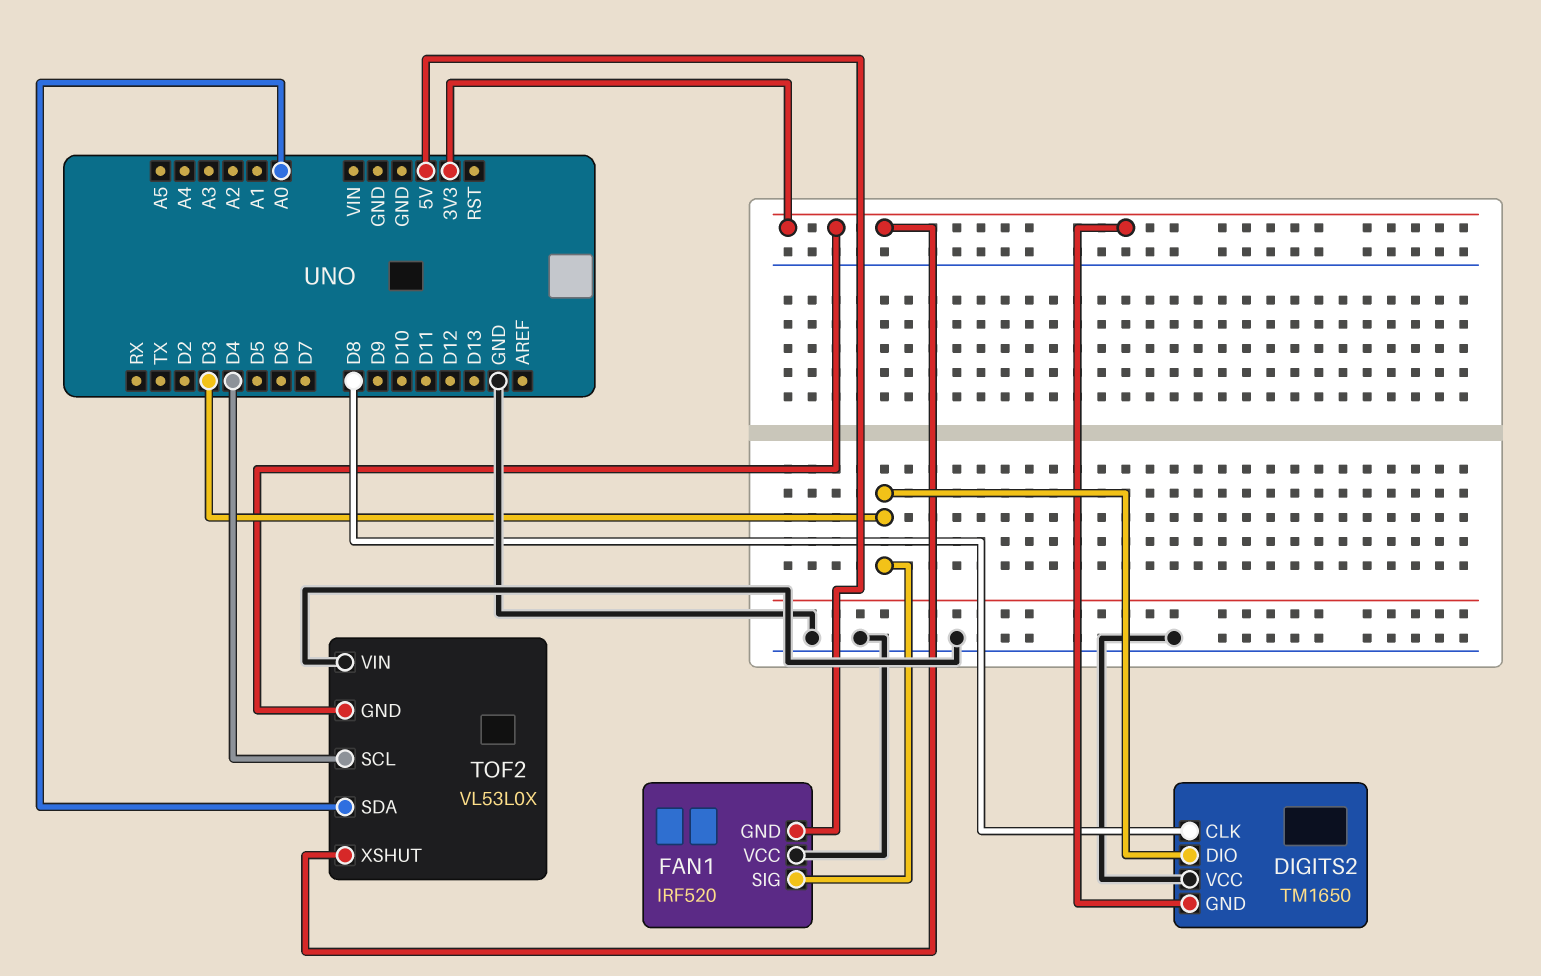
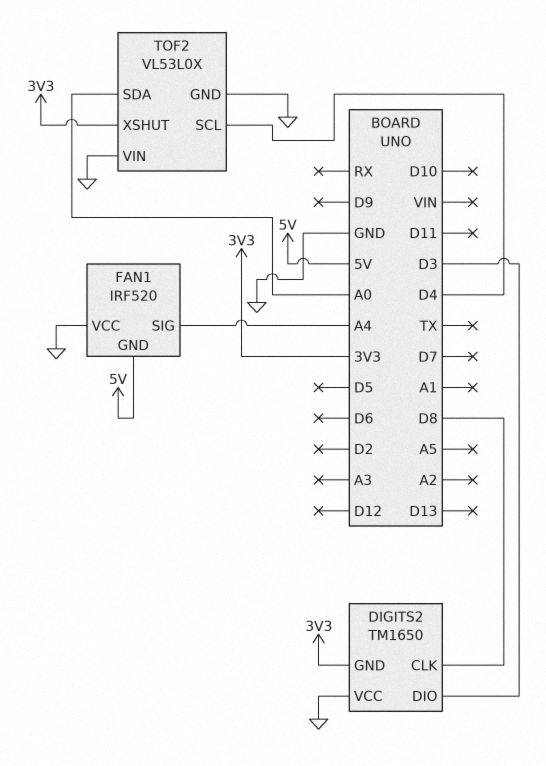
FAN1 pin SIG: D3 -> A4
TOF2 pin GND: 3V3 -> GND

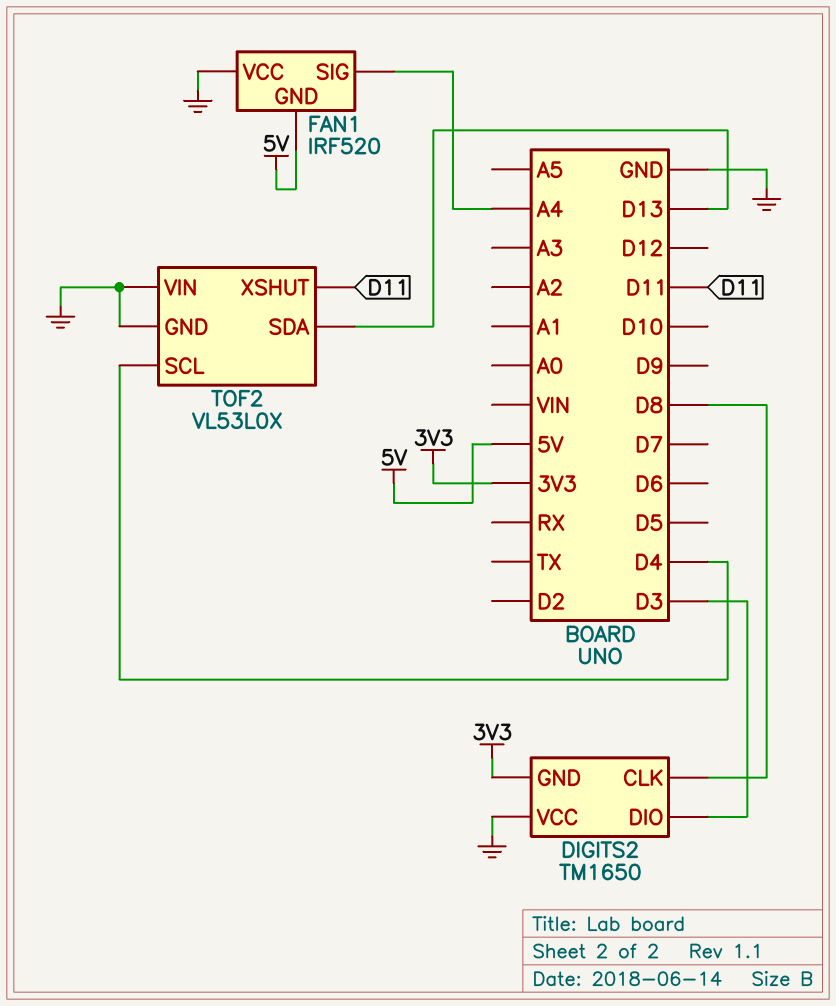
TOF2 pin SDA: A0 -> D13
TOF2 pin XSHUT: 3V3 -> D11

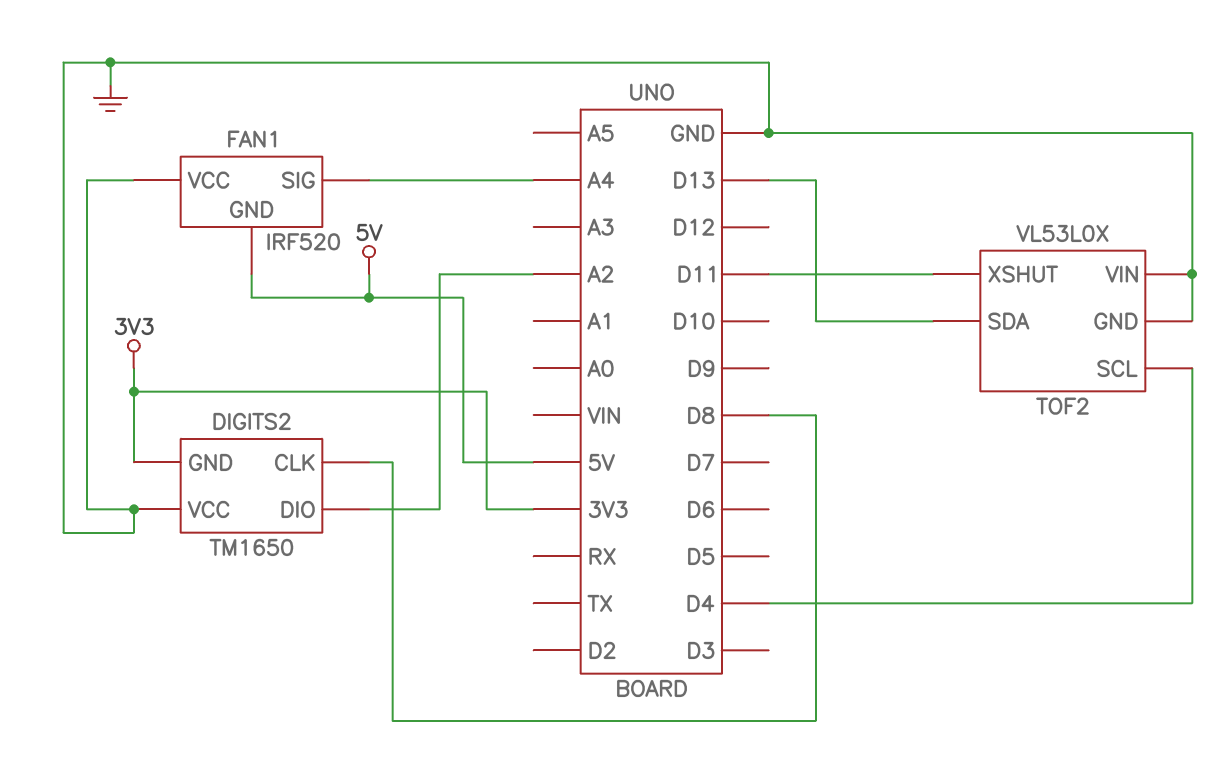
DIGITS2 pin DIO: D3 -> A2

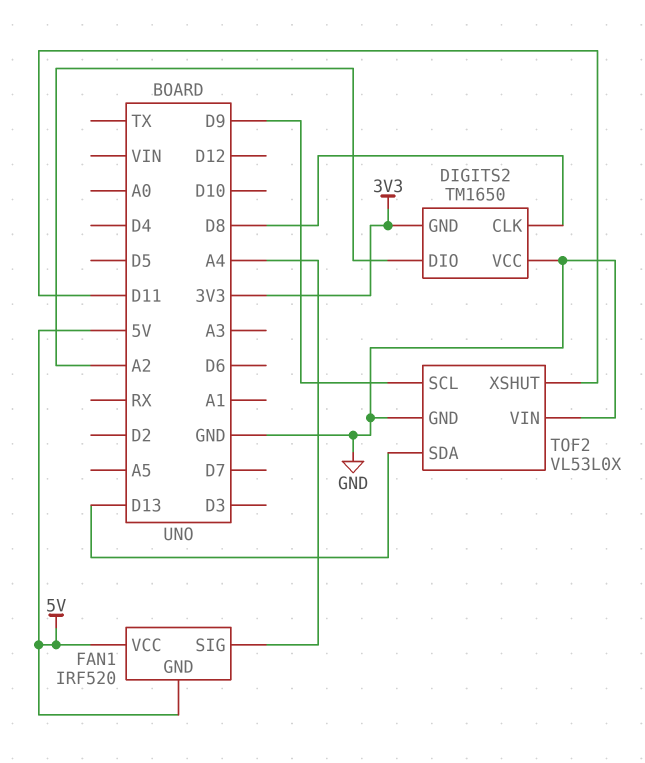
FAN1 pin VCC: GND -> 5V
TOF2 pin SCL: D4 -> D9

